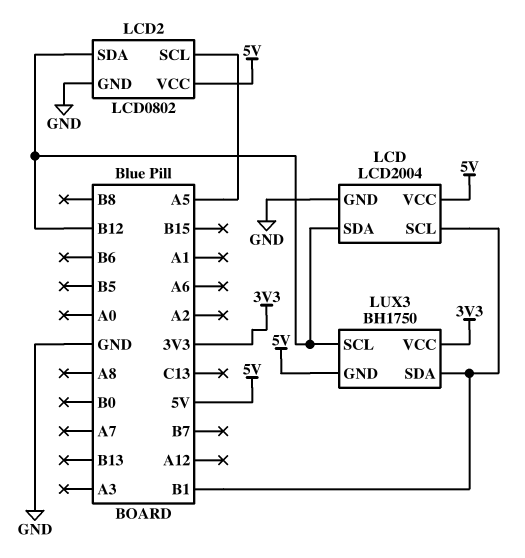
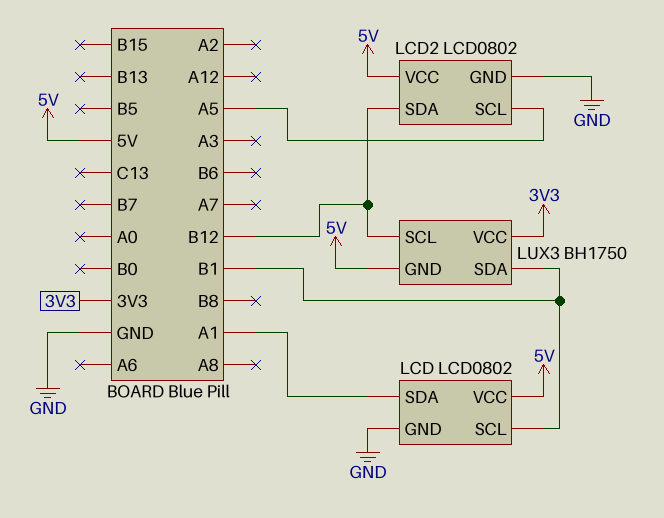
LCD: LCD2004 -> LCD0802
LCD pin SDA: B12 -> A1

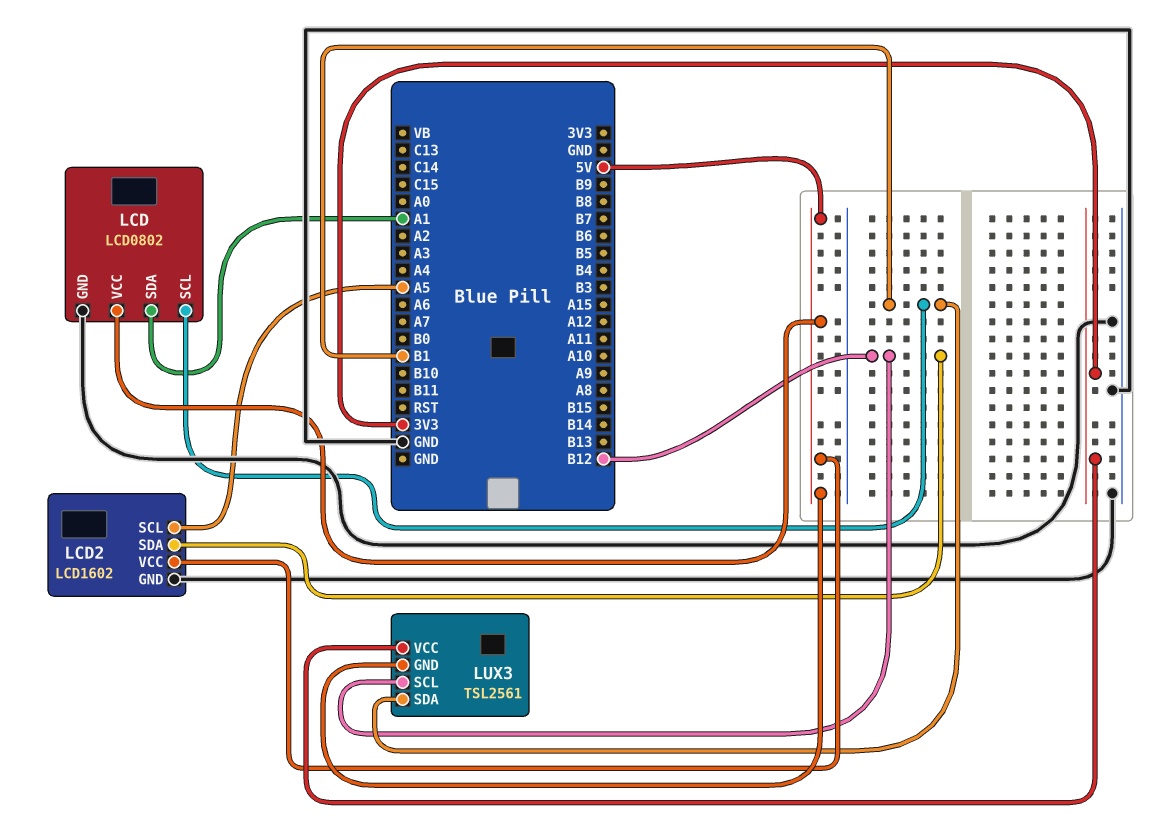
LCD2: LCD0802 -> LCD1602
LUX3: BH1750 -> TSL2561

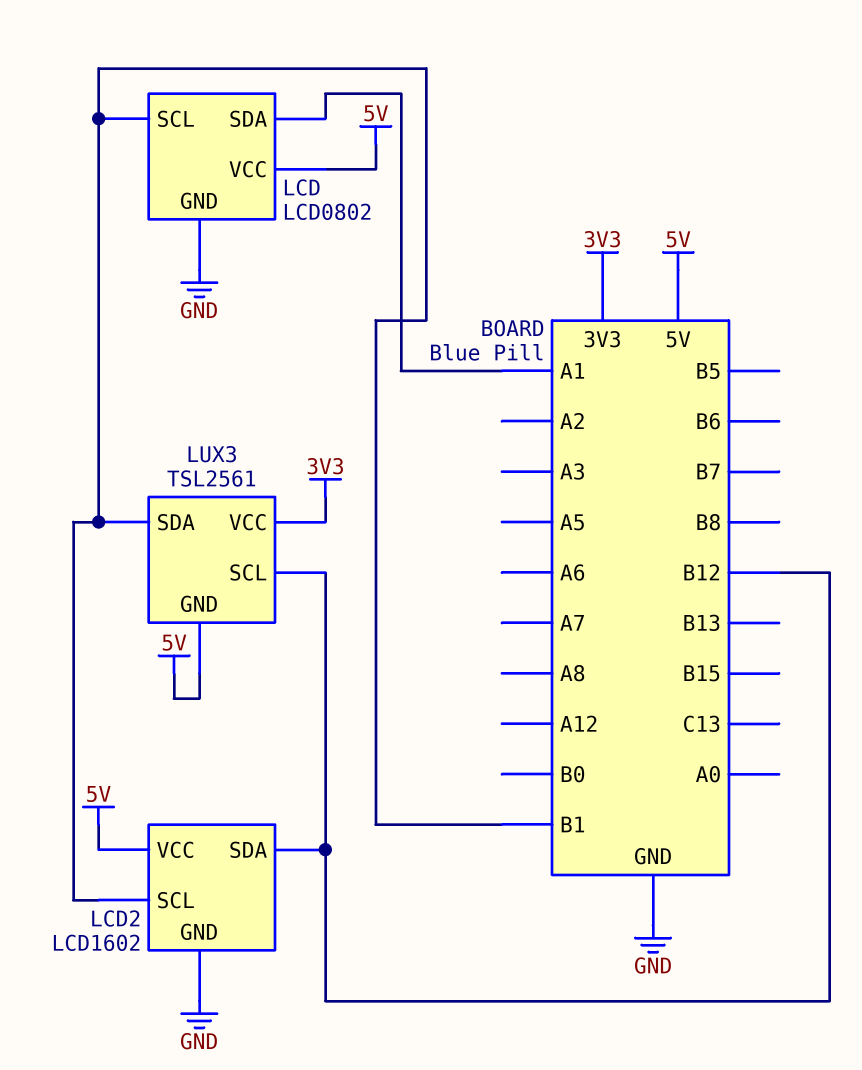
LCD2 pin SCL: A5 -> B1

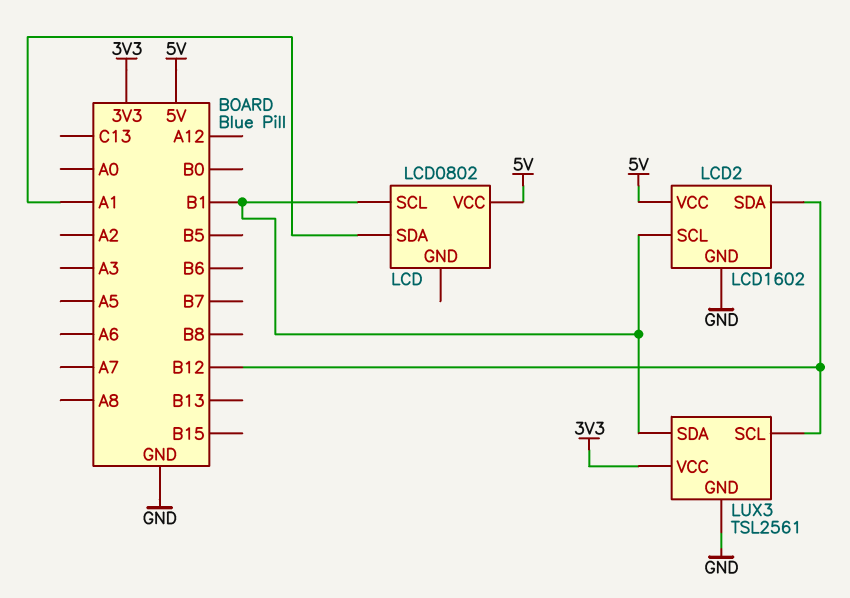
LCD pin GND: GND -> none
LUX3 pin GND: 5V -> GND

